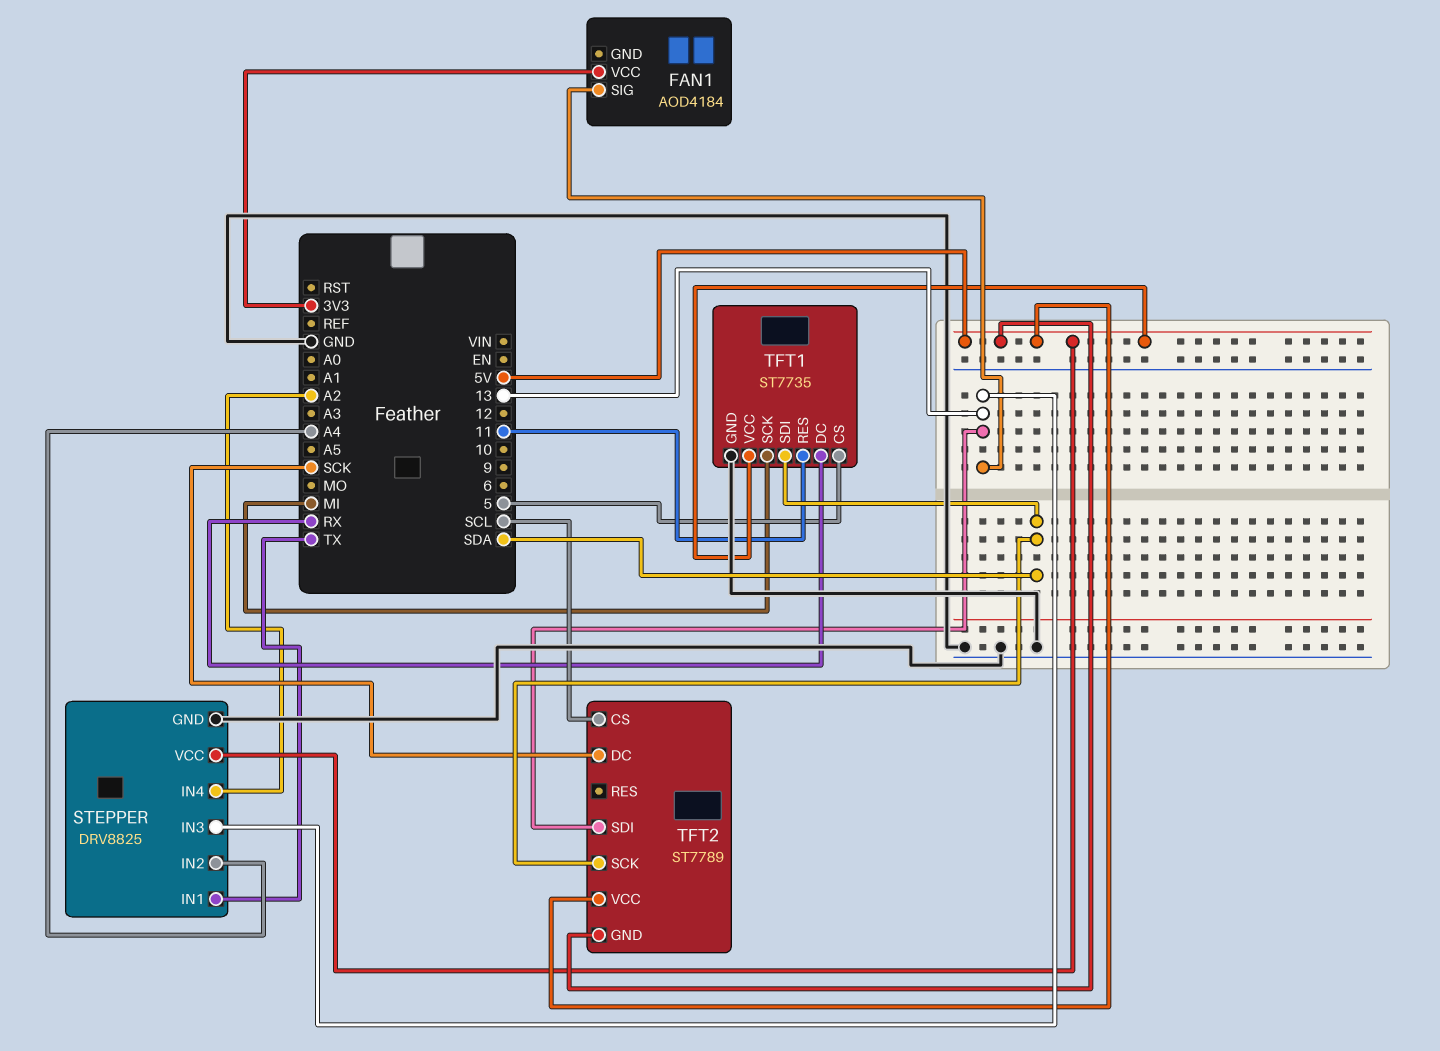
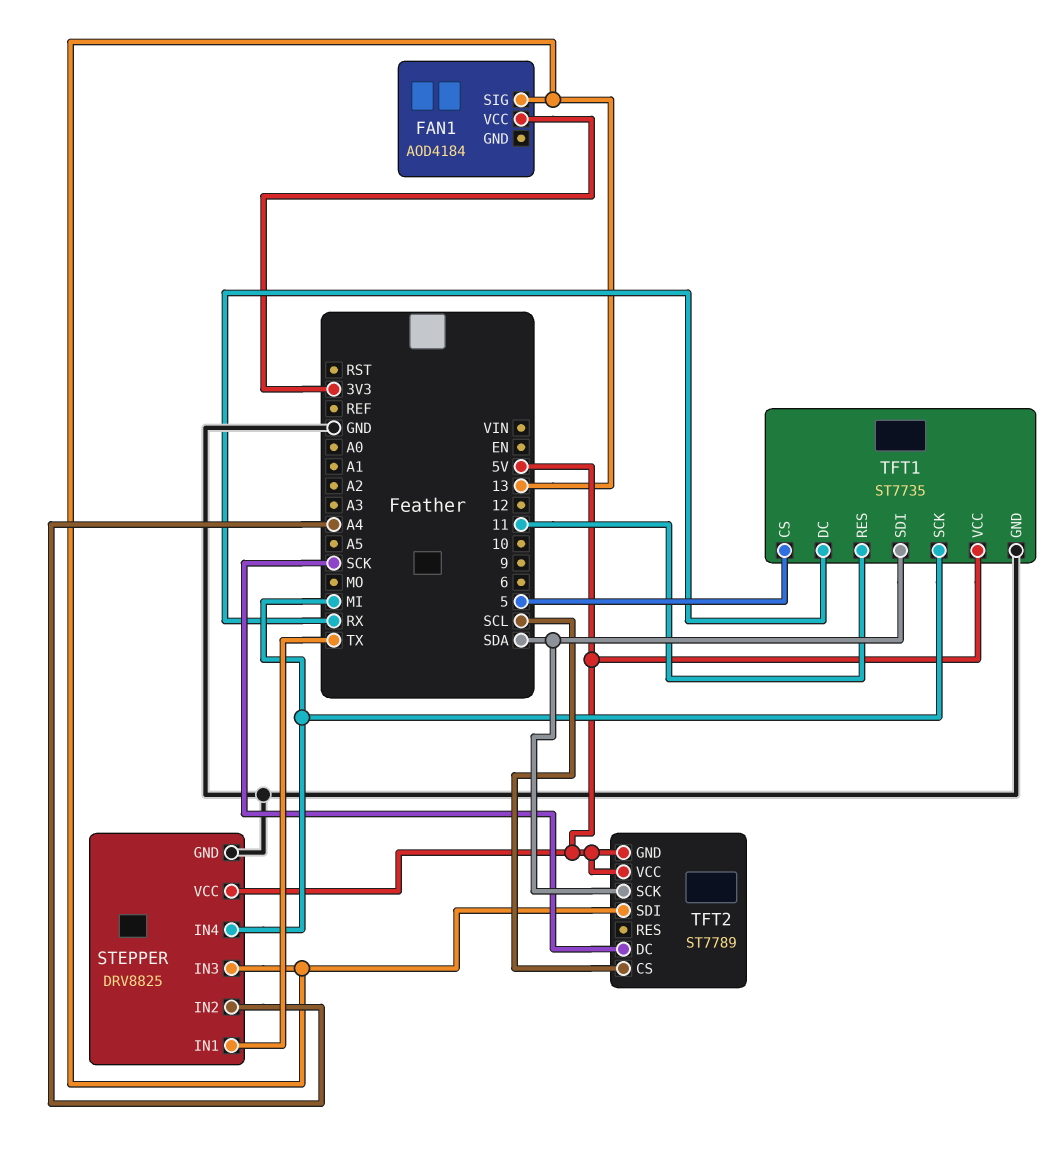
STEPPER pin IN4: A2 -> MI

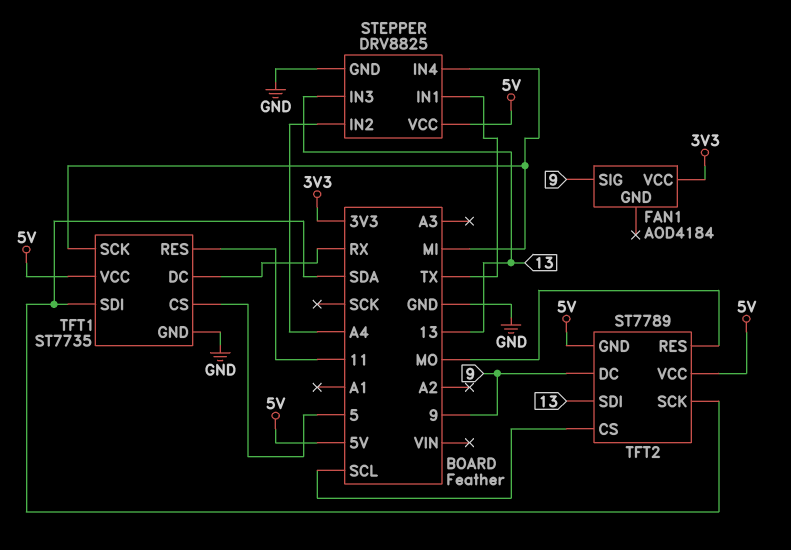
FAN1 pin SIG: 13 -> 9
TFT2 pin DC: SCK -> 9
TFT2 pin RES: none -> MO

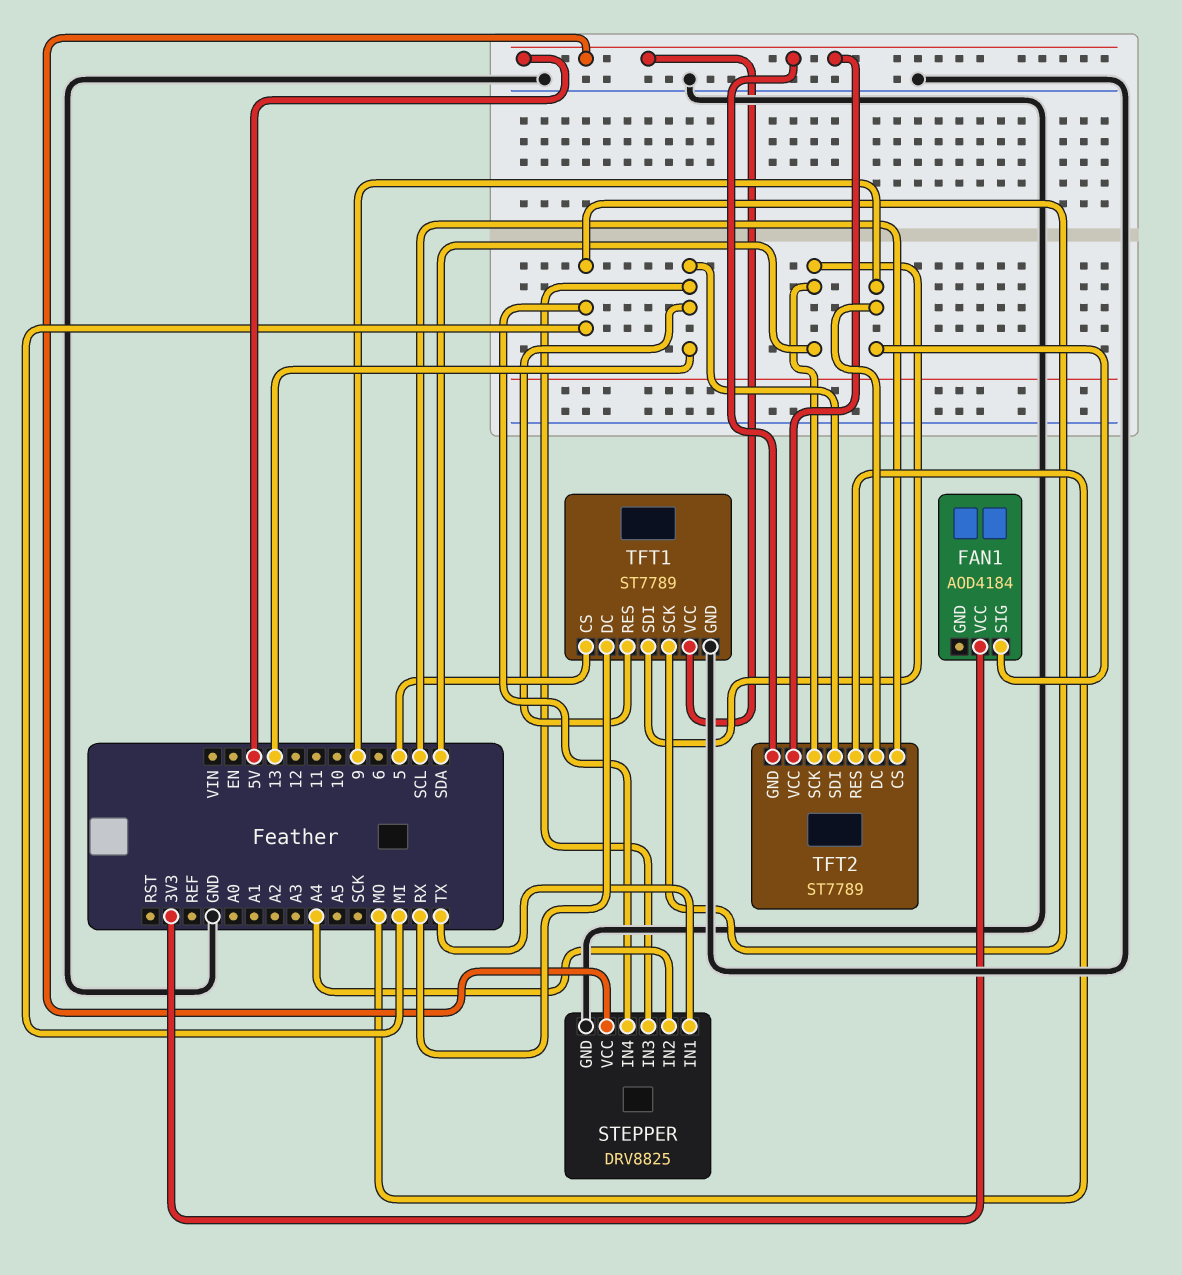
TFT1: ST7735 -> ST7789
TFT1 pin RES: 11 -> 13

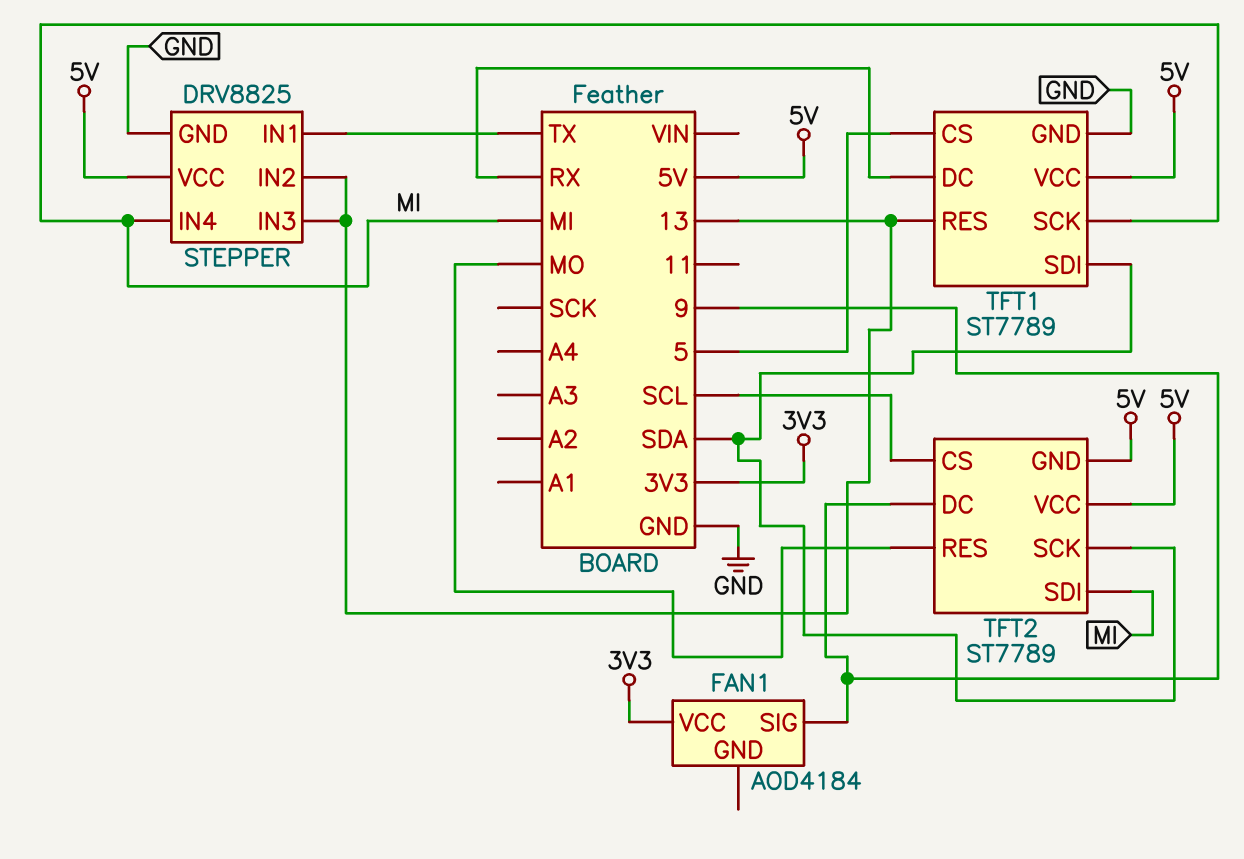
STEPPER pin IN2: A4 -> 13
TFT2 pin SDI: 13 -> MI

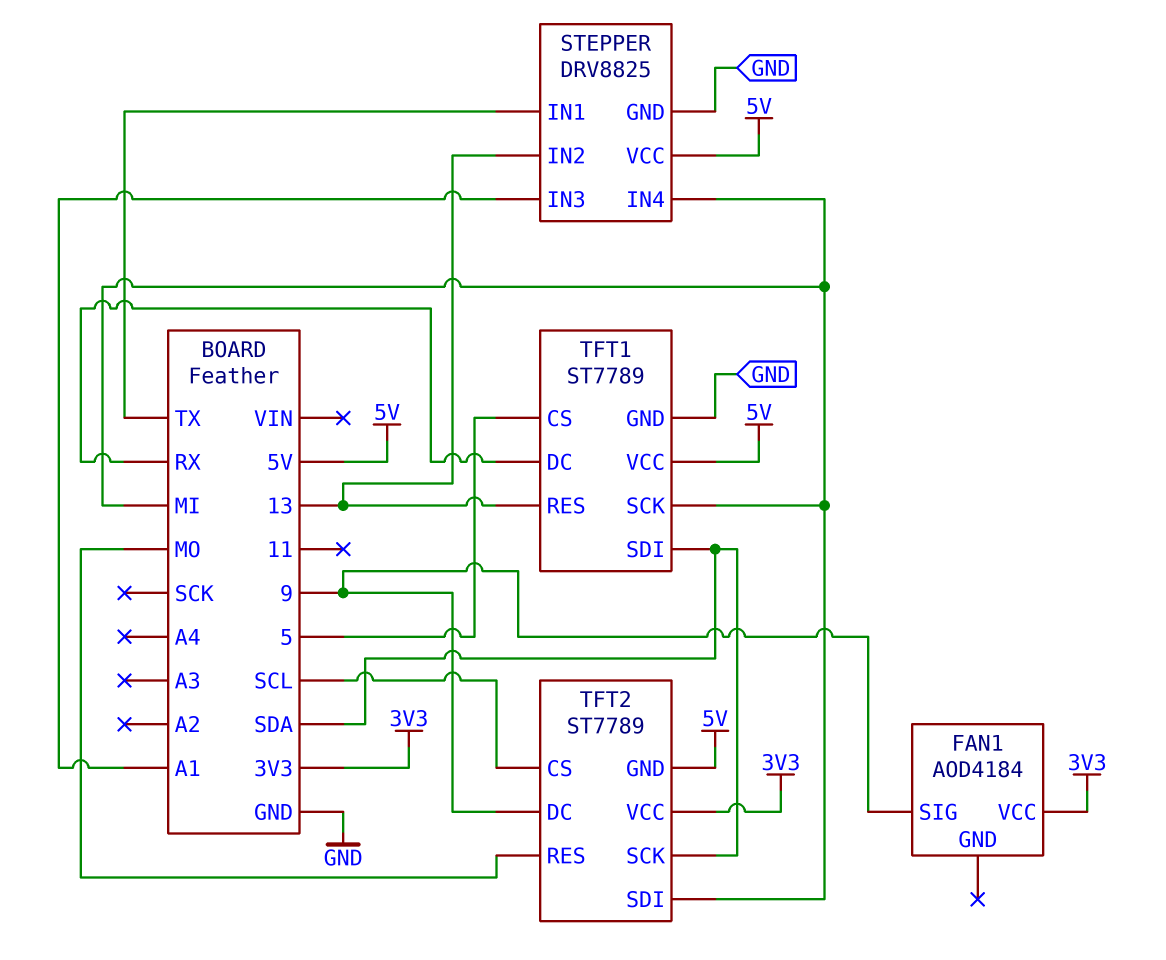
STEPPER pin IN3: 13 -> A1
TFT2 pin VCC: 5V -> 3V3

